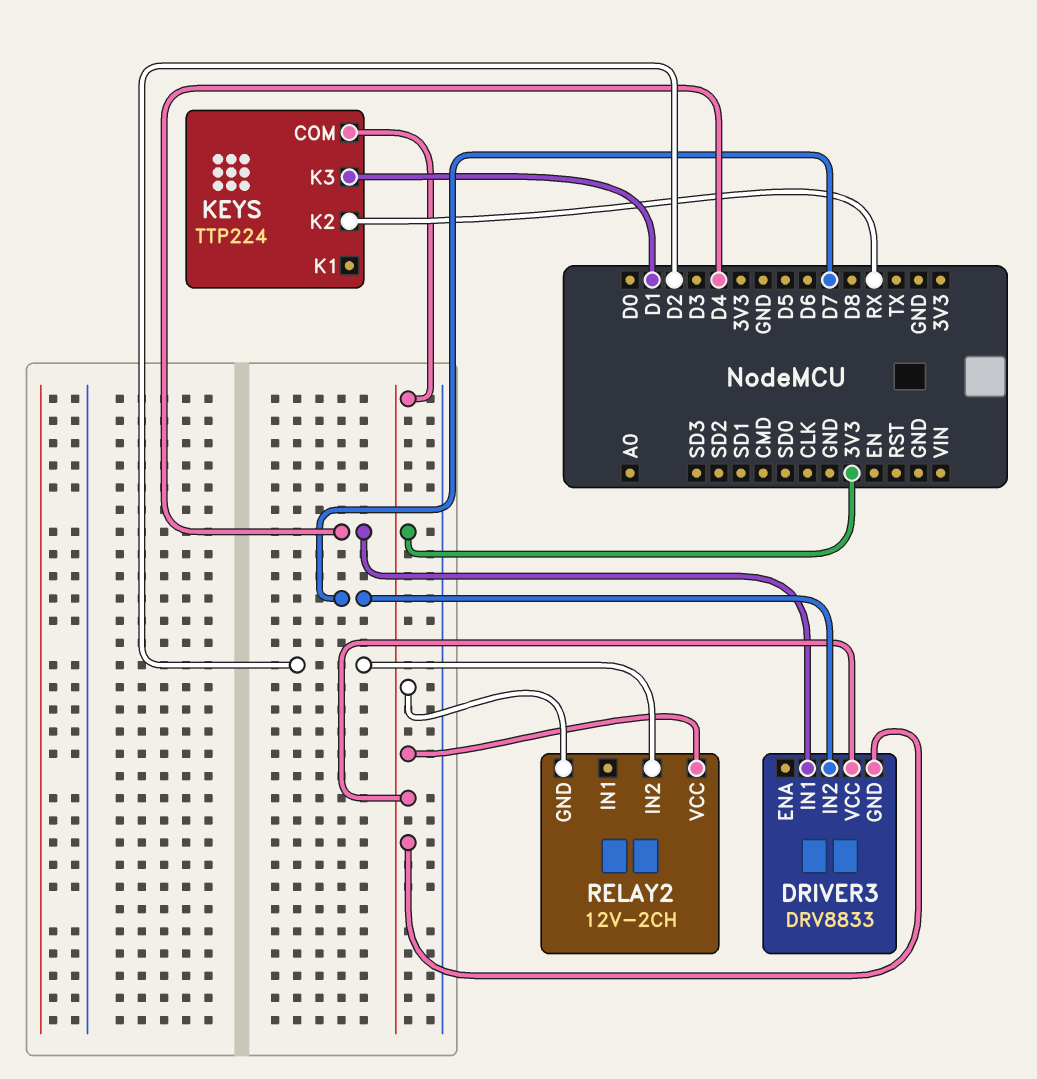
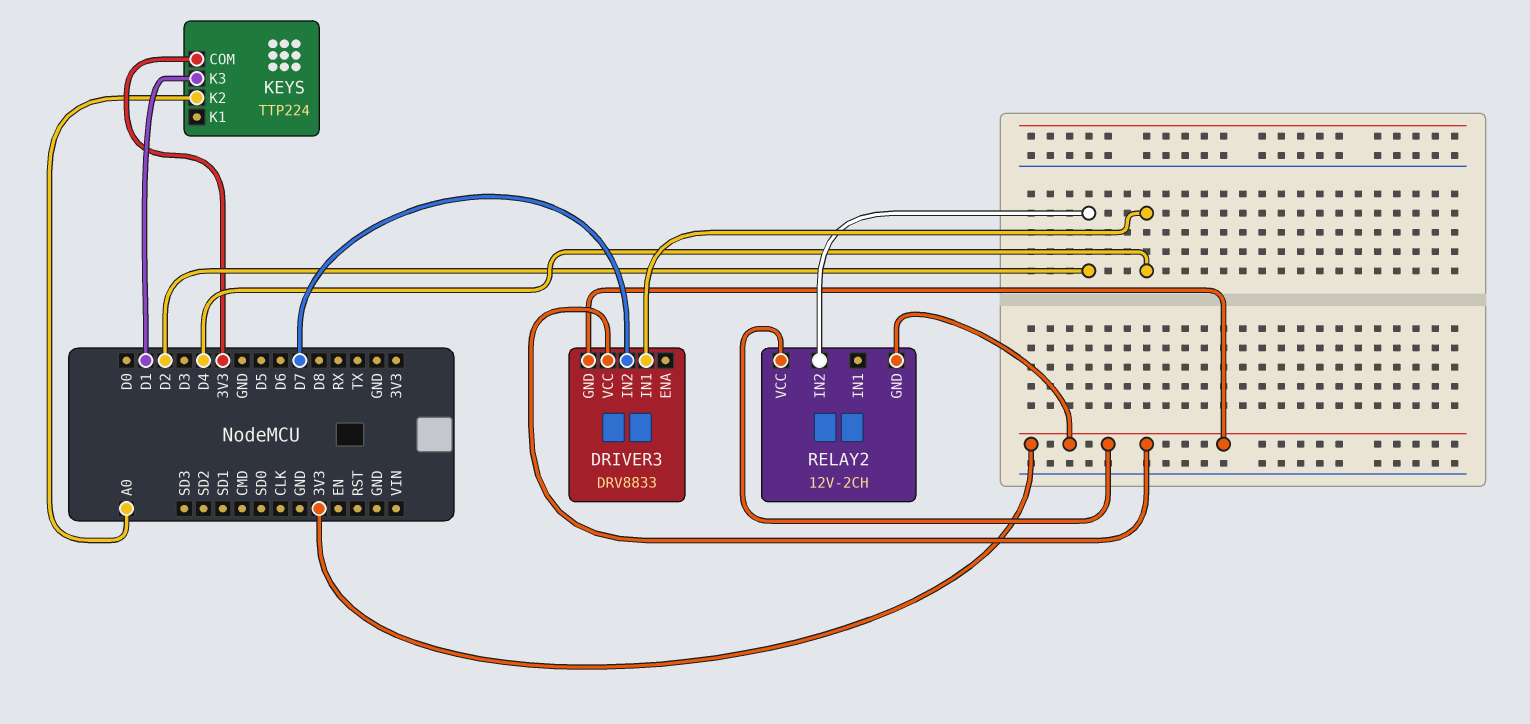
KEYS pin K2: RX -> A0

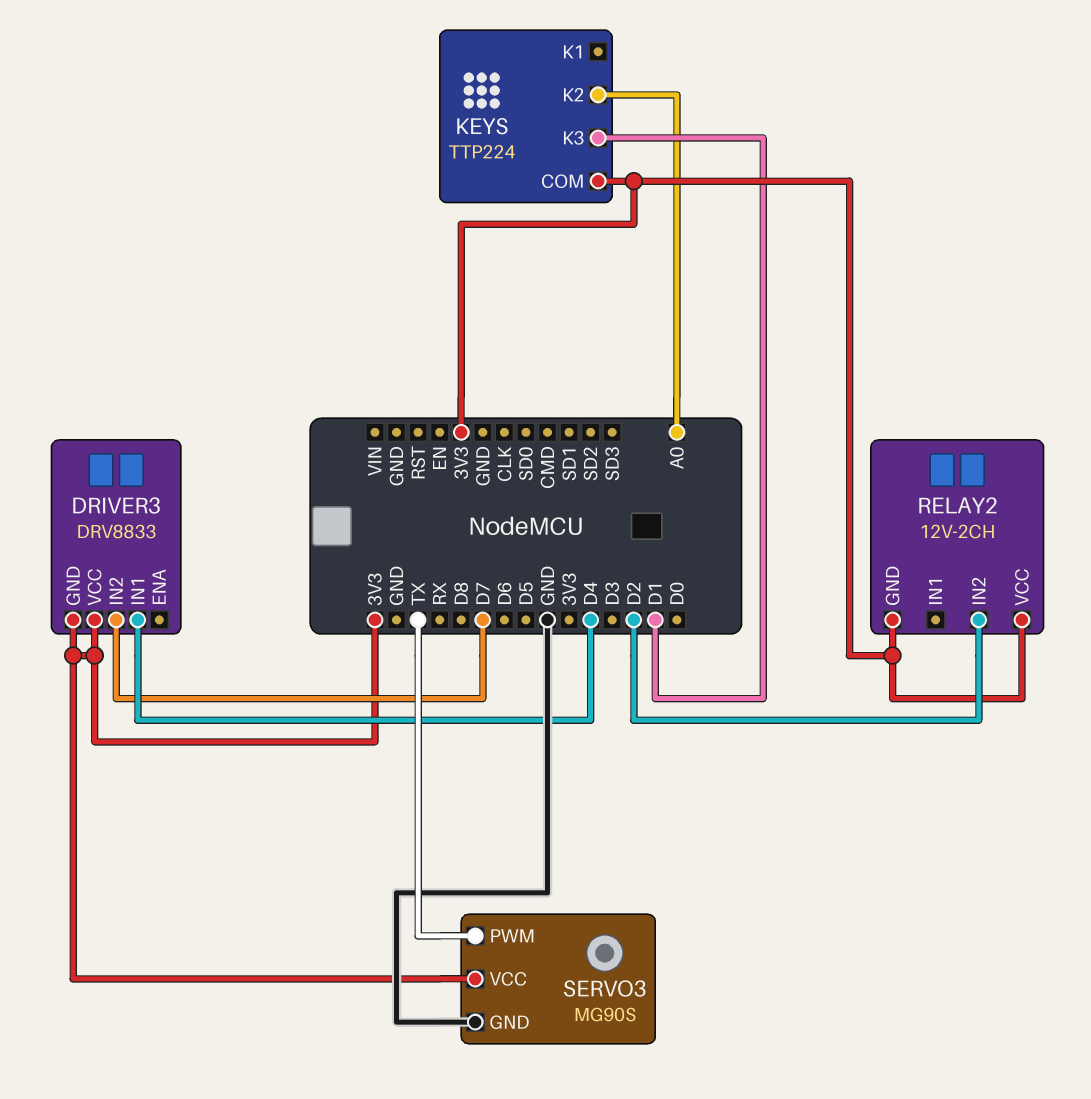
SERVO3: none -> MG90S
SERVO3 pin GND: none -> GND
SERVO3 pin PWM: none -> TX
SERVO3 pin VCC: none -> 3V3

